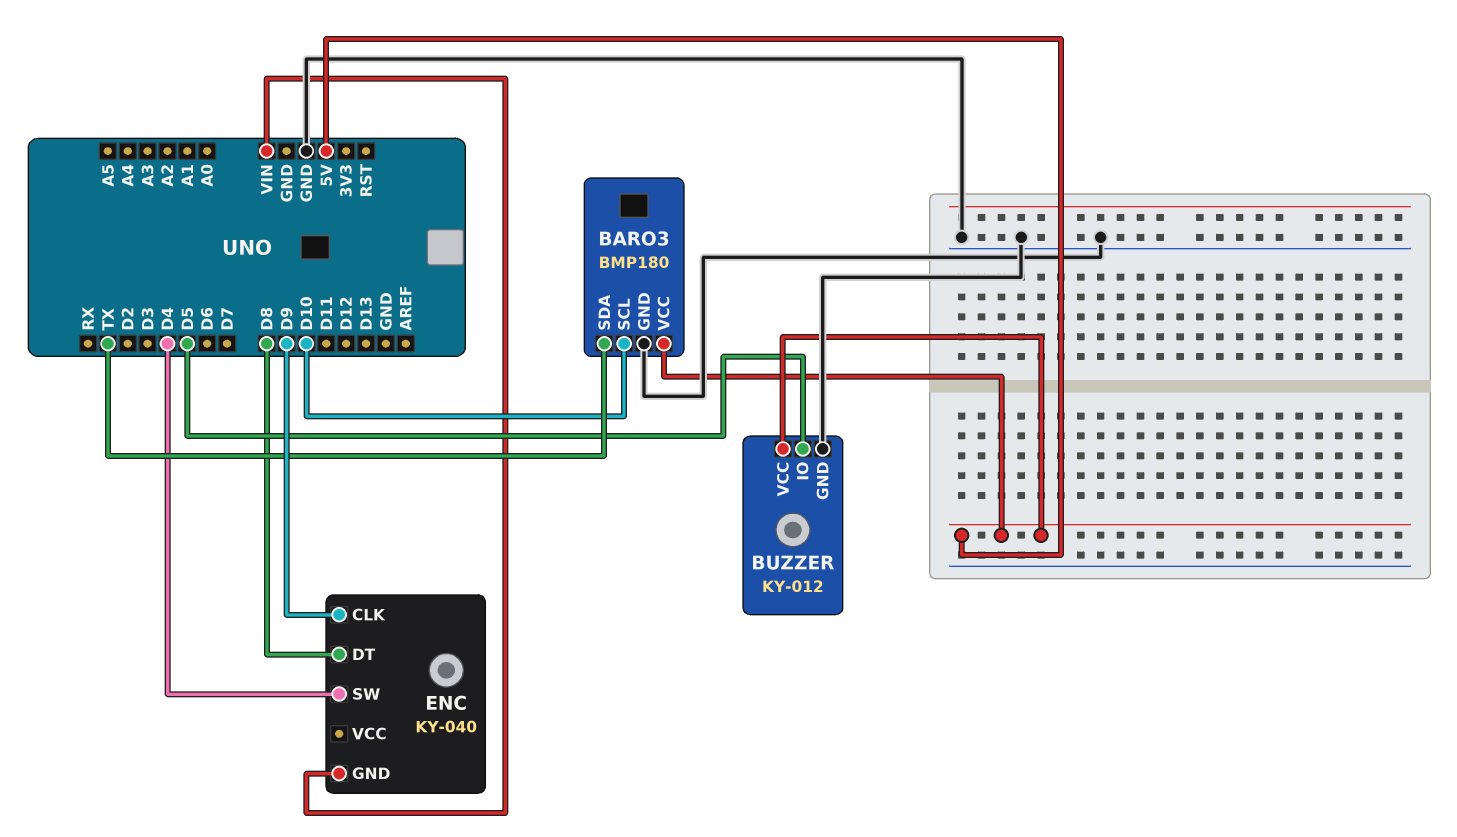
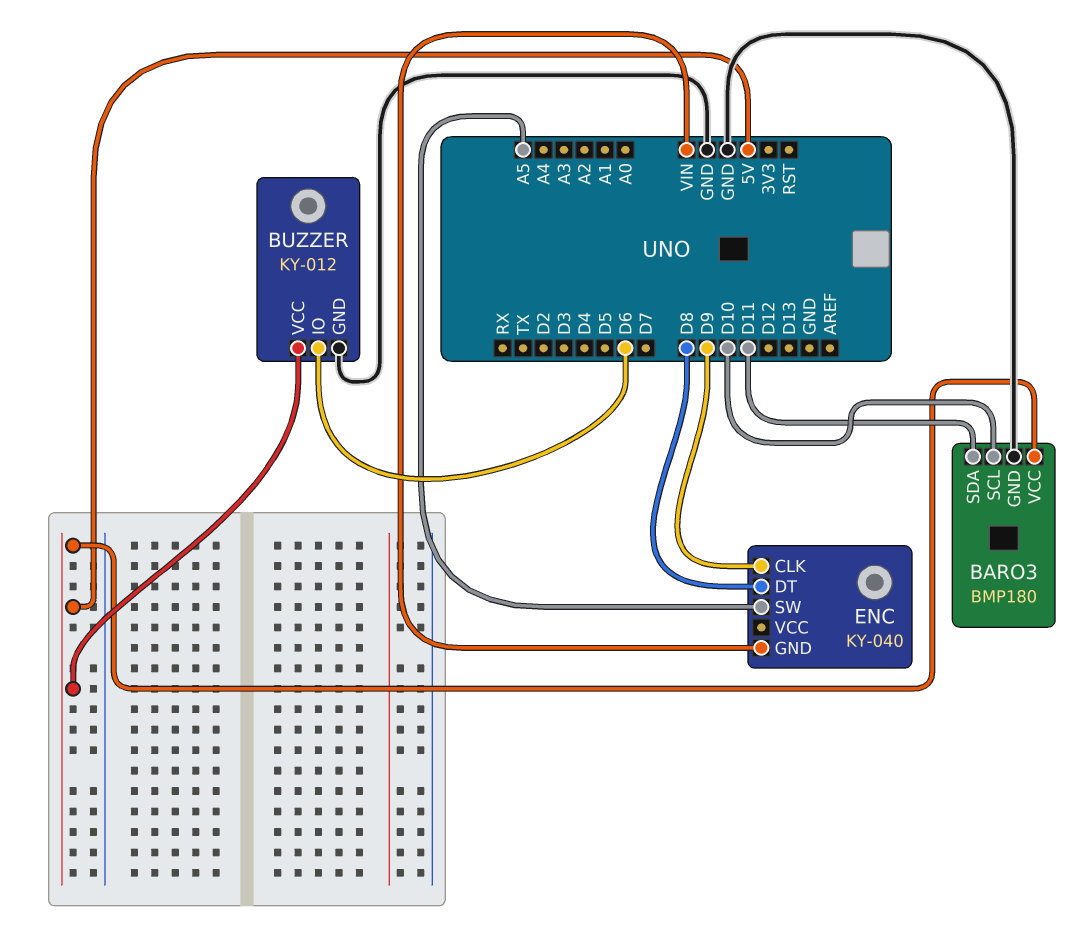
BARO3 pin SDA: TX -> D11
BUZZER pin IO: D5 -> D6
ENC pin SW: D4 -> A5

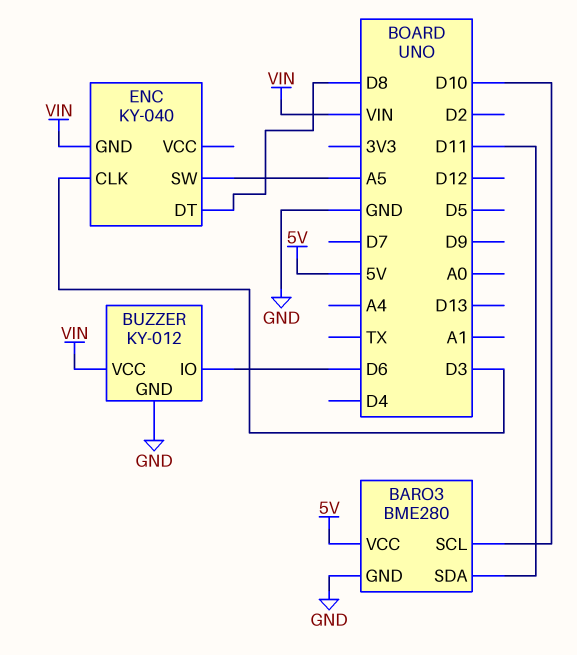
BARO3: BMP180 -> BME280
BUZZER pin VCC: 5V -> VIN
ENC pin CLK: D9 -> D3

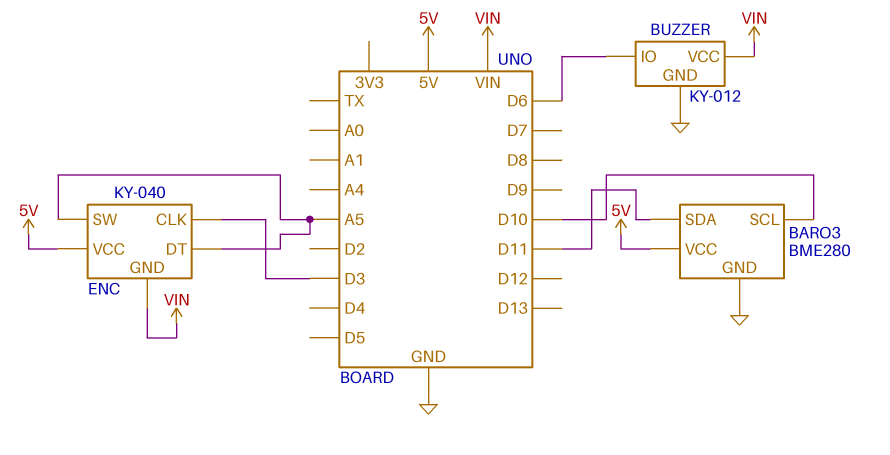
ENC pin DT: D8 -> A5
ENC pin VCC: none -> 5V

